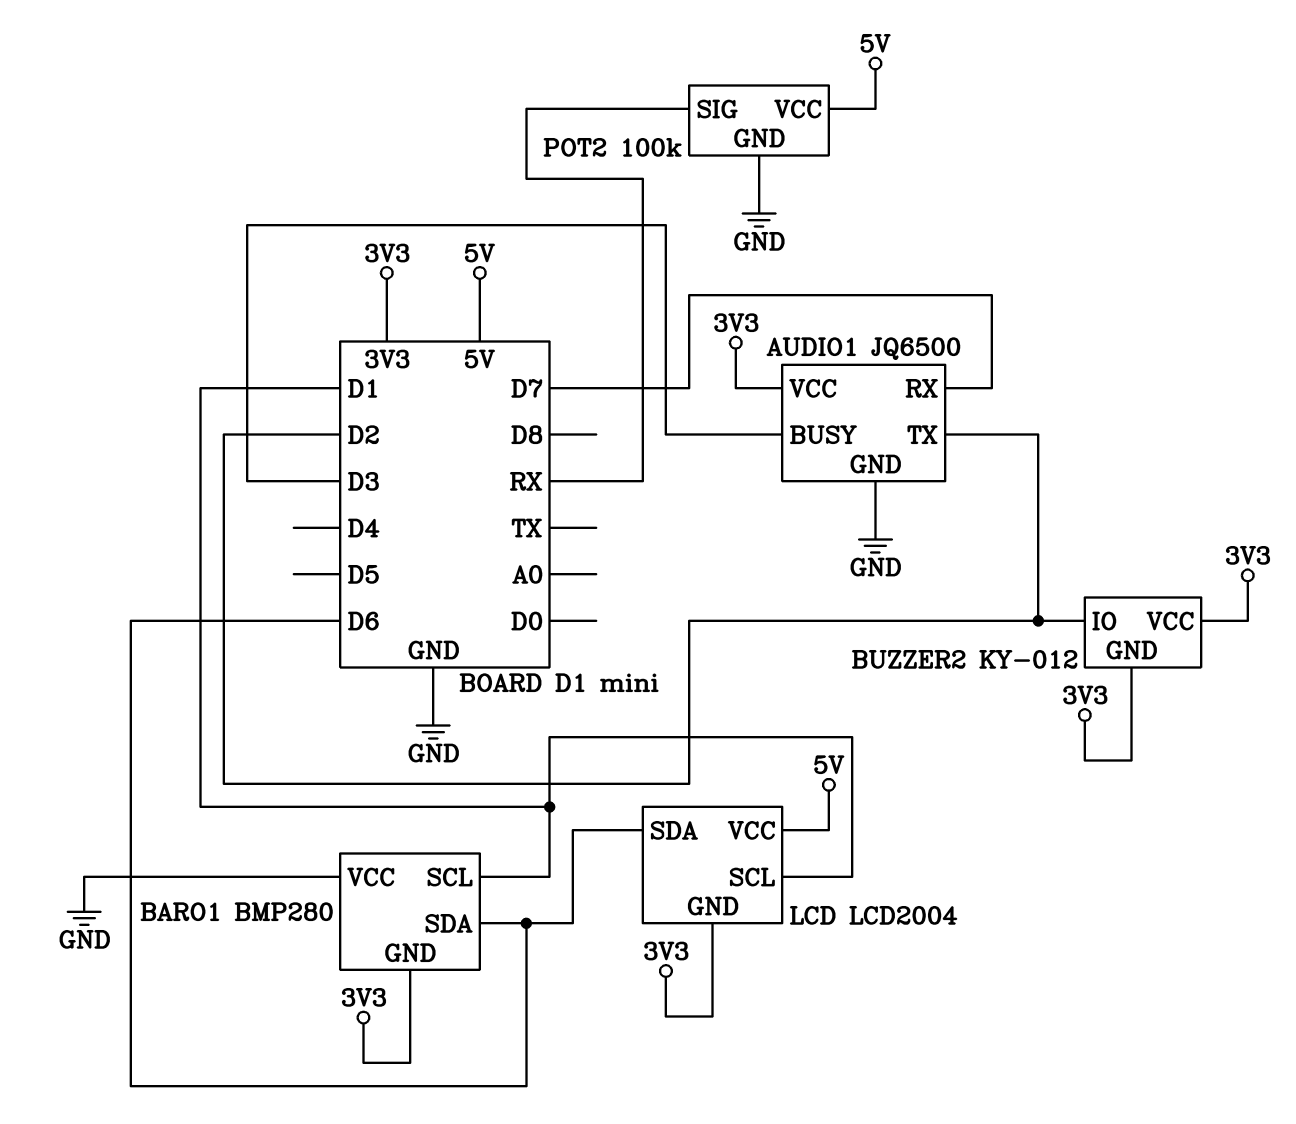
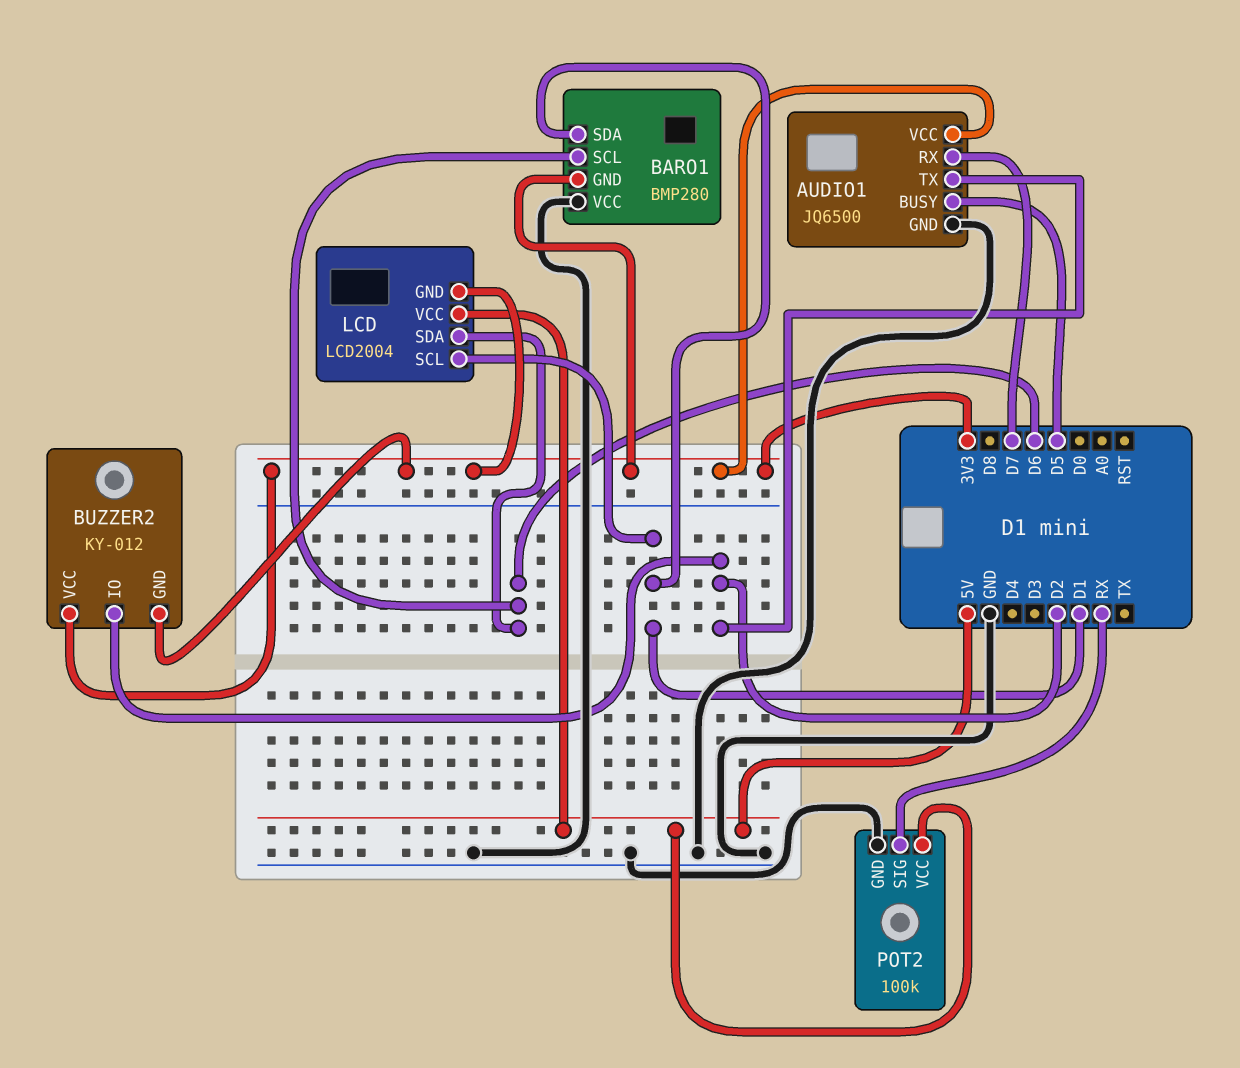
AUDIO1 pin BUSY: D3 -> D5
BARO1 pin SCL: D1 -> D6
BARO1 pin SDA: D6 -> D1

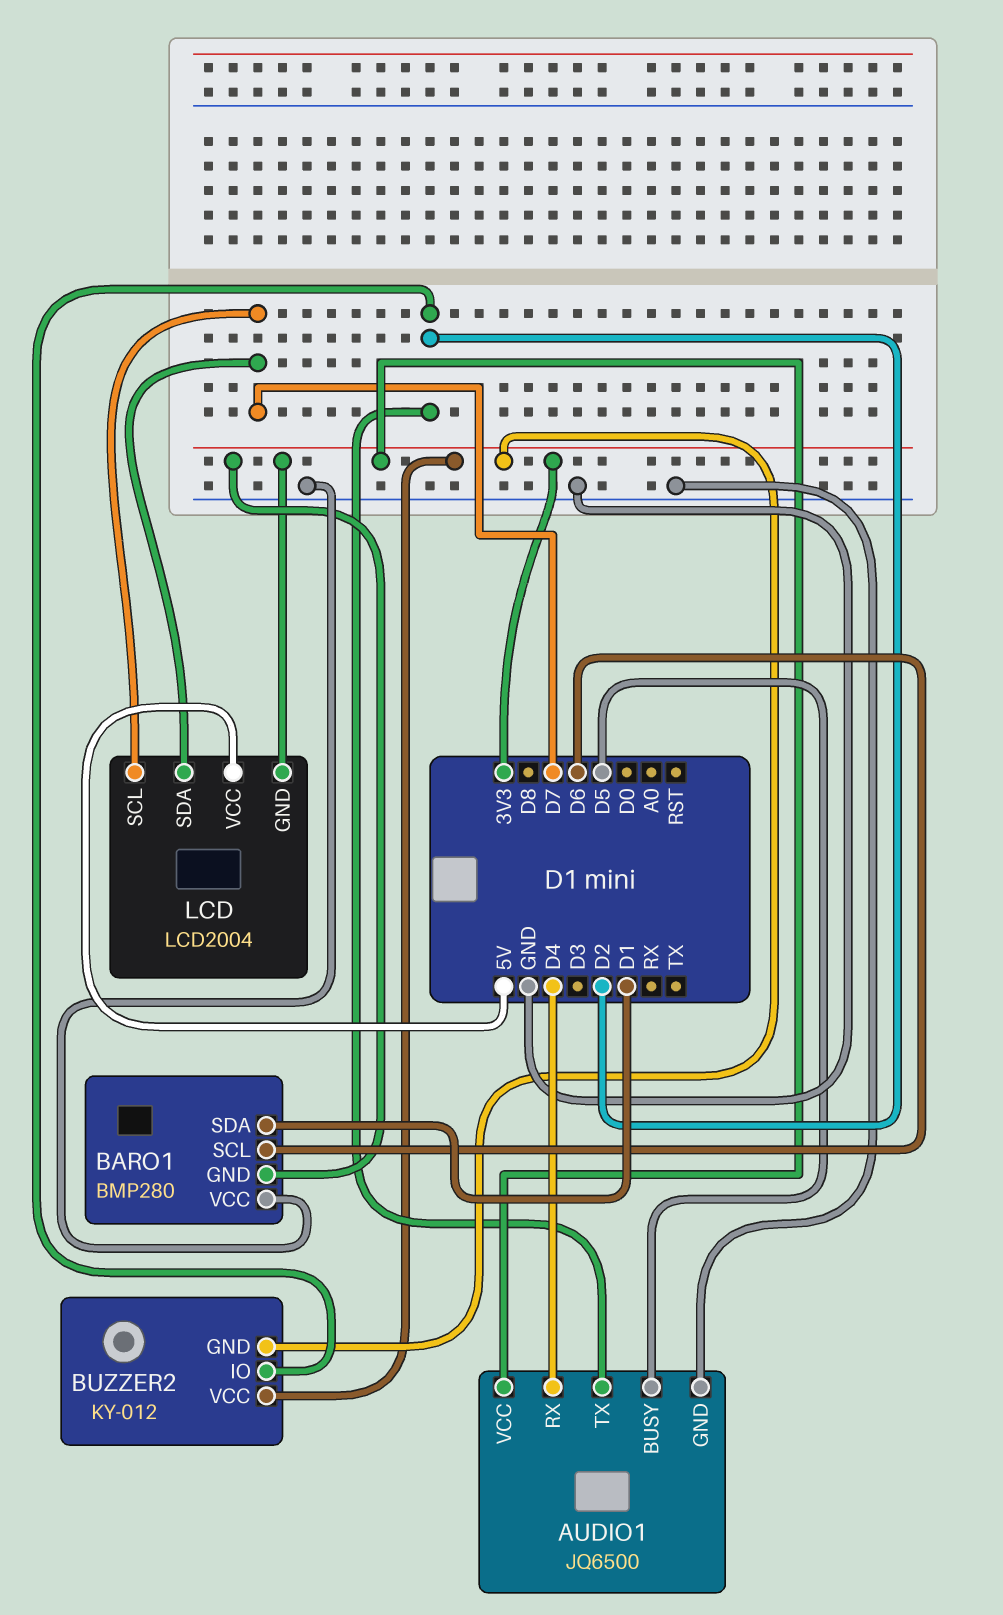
AUDIO1 pin RX: D7 -> D4
LCD pin SCL: D1 -> D7
LCD pin SDA: D6 -> D7
POT2: 100k -> none
POT2 pin GND: GND -> none
POT2 pin SIG: RX -> none
POT2 pin VCC: 5V -> none

